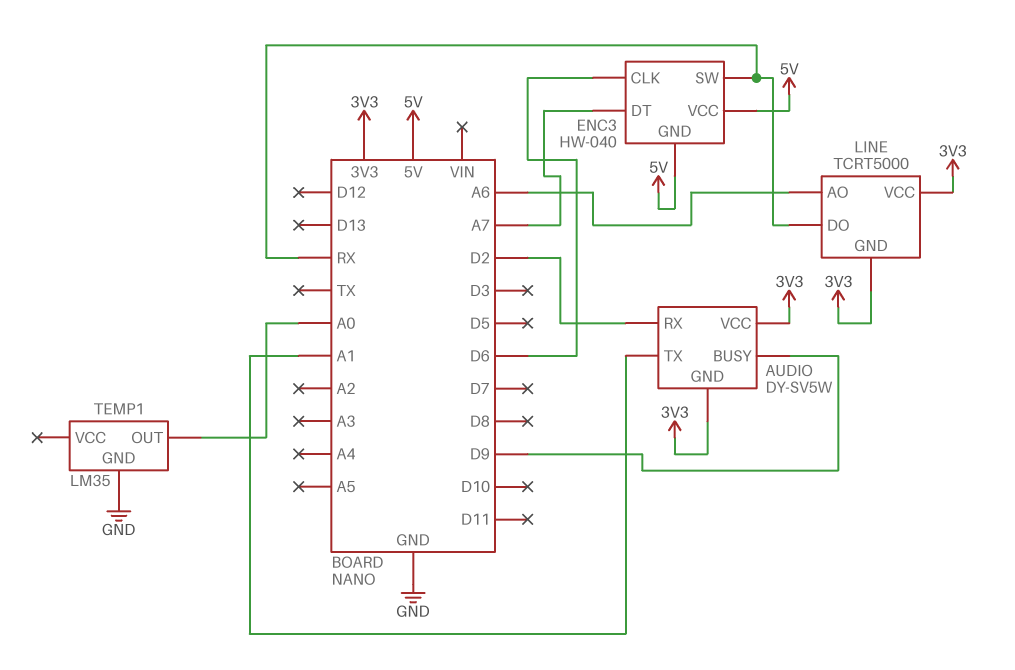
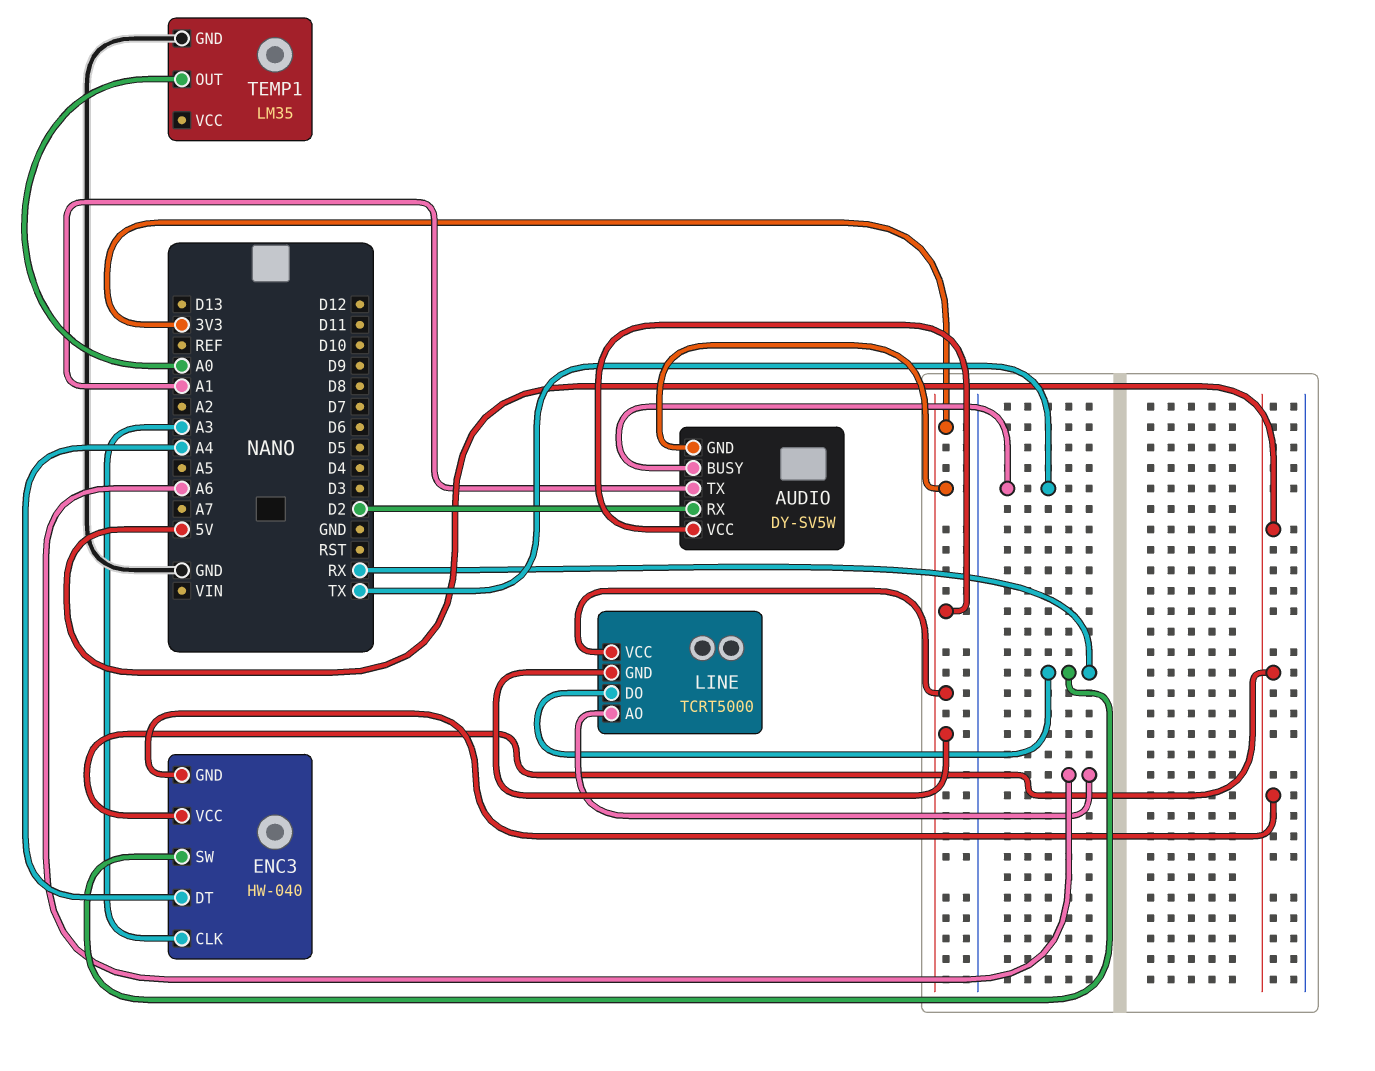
AUDIO pin BUSY: D9 -> TX
ENC3 pin CLK: D6 -> A3
ENC3 pin DT: A7 -> A4

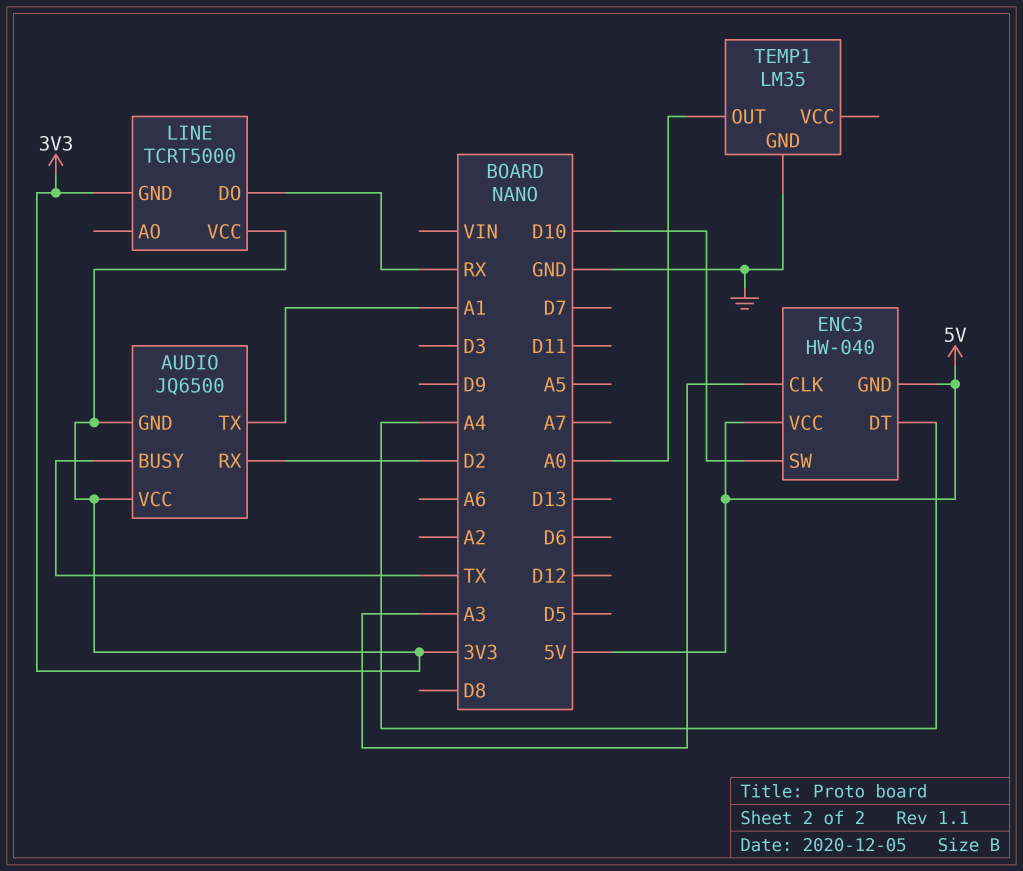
AUDIO: DY-SV5W -> JQ6500
ENC3 pin SW: RX -> D10
LINE pin AO: A6 -> none

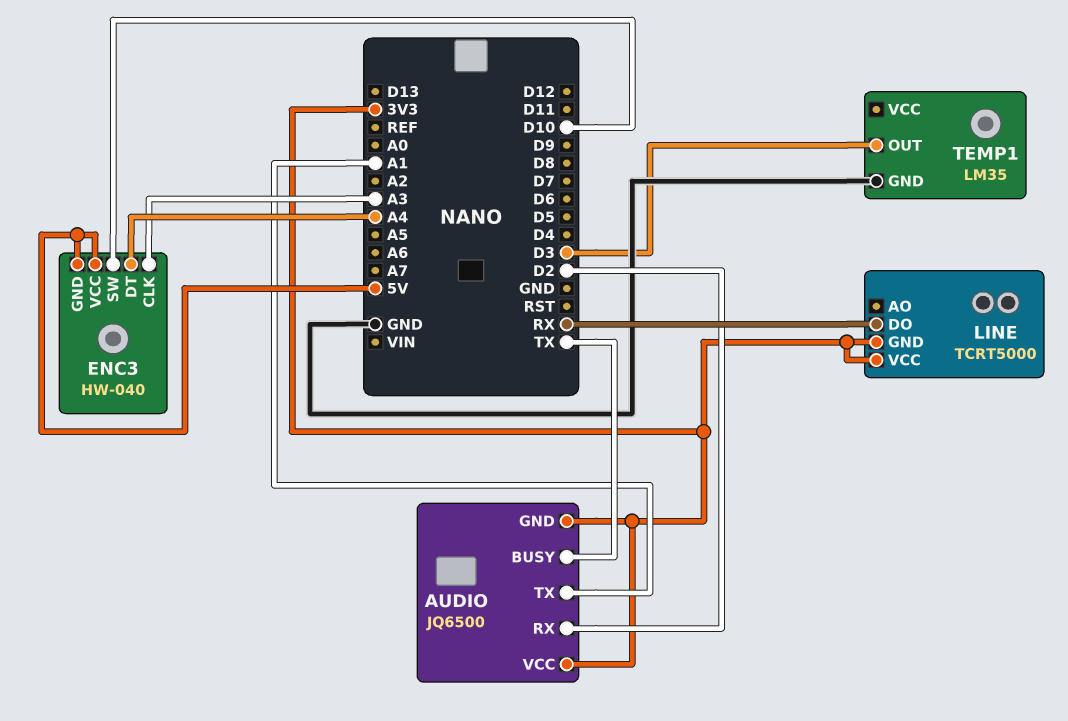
TEMP1 pin OUT: A0 -> D3

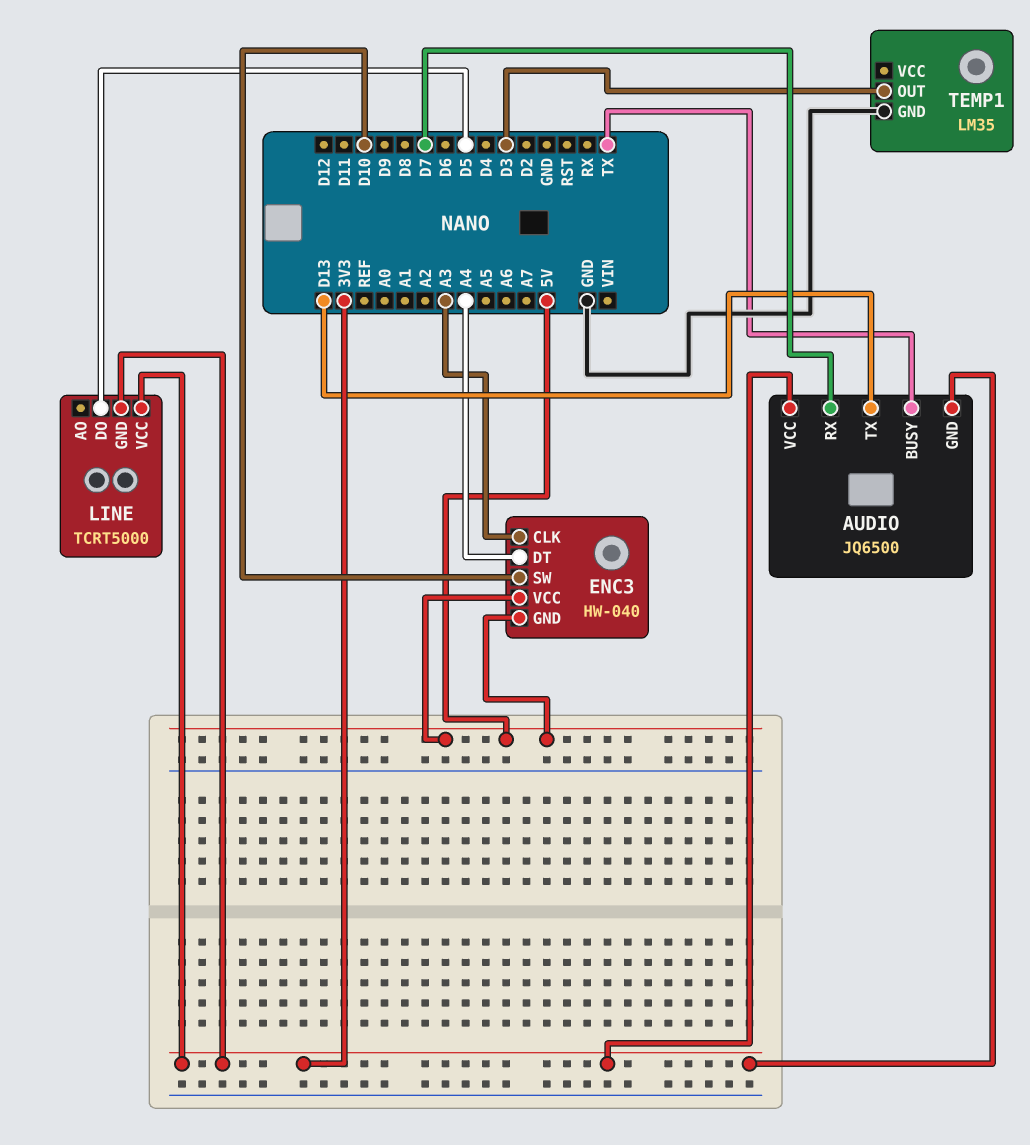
AUDIO pin RX: D2 -> D7
AUDIO pin TX: A1 -> D13
LINE pin DO: RX -> D5

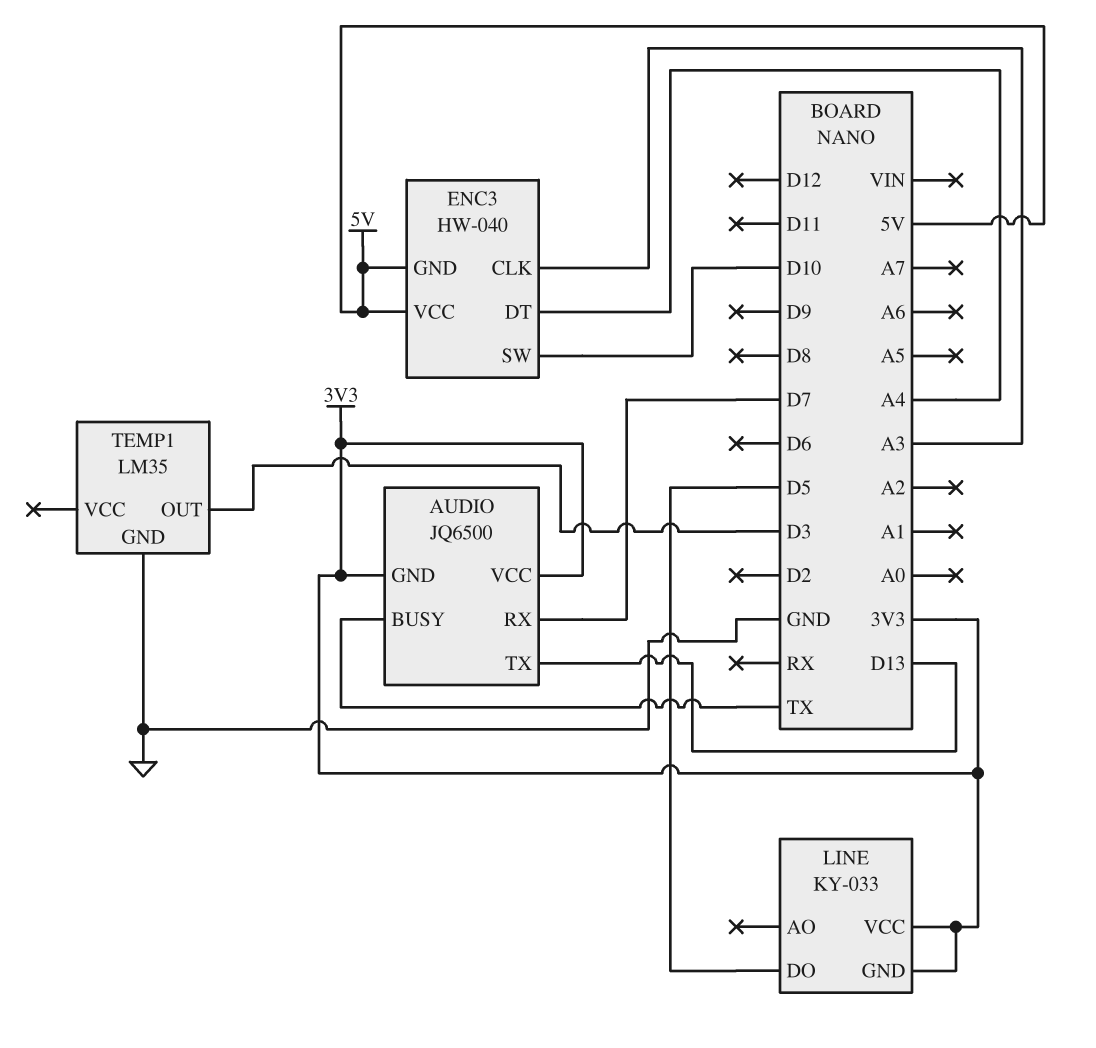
LINE: TCRT5000 -> KY-033

